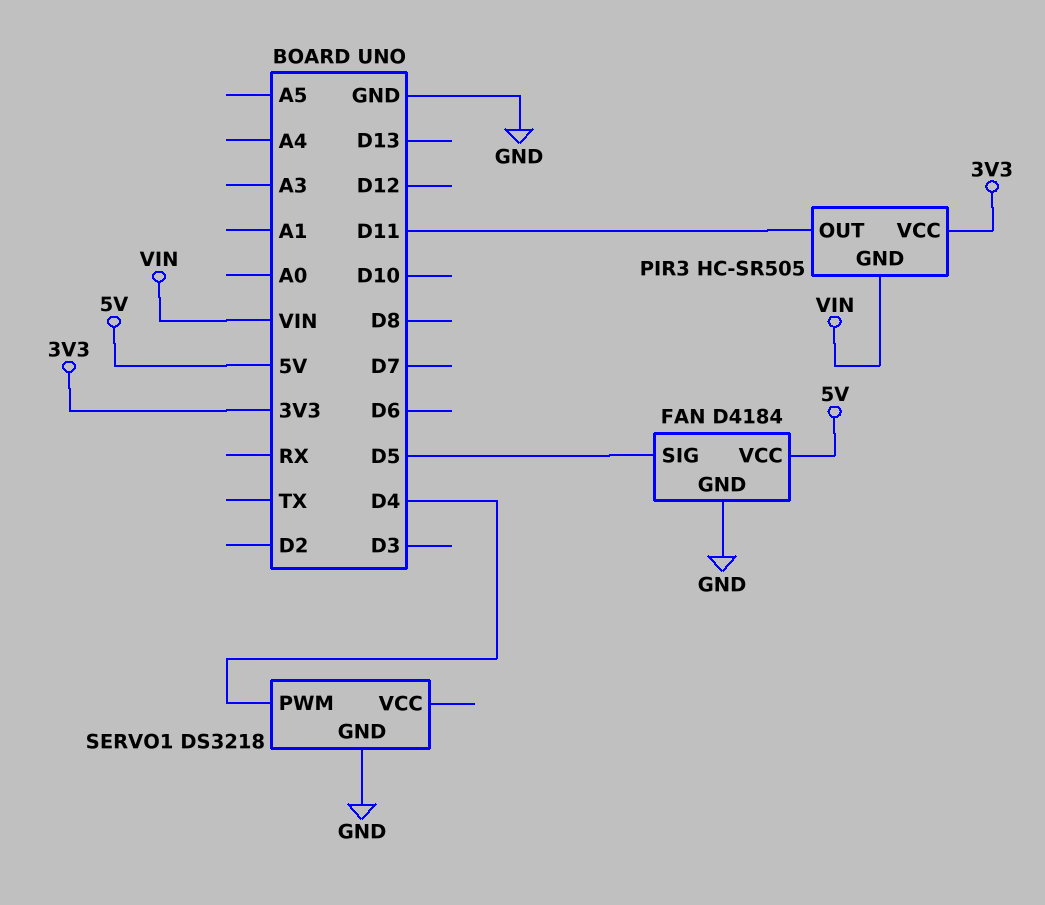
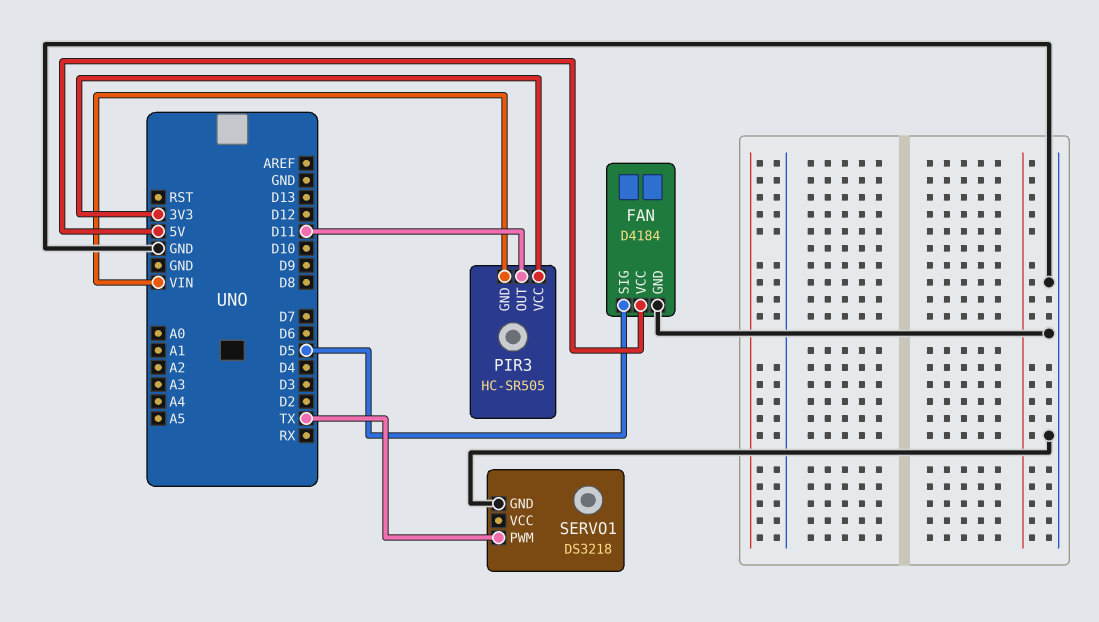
SERVO1 pin PWM: D4 -> TX

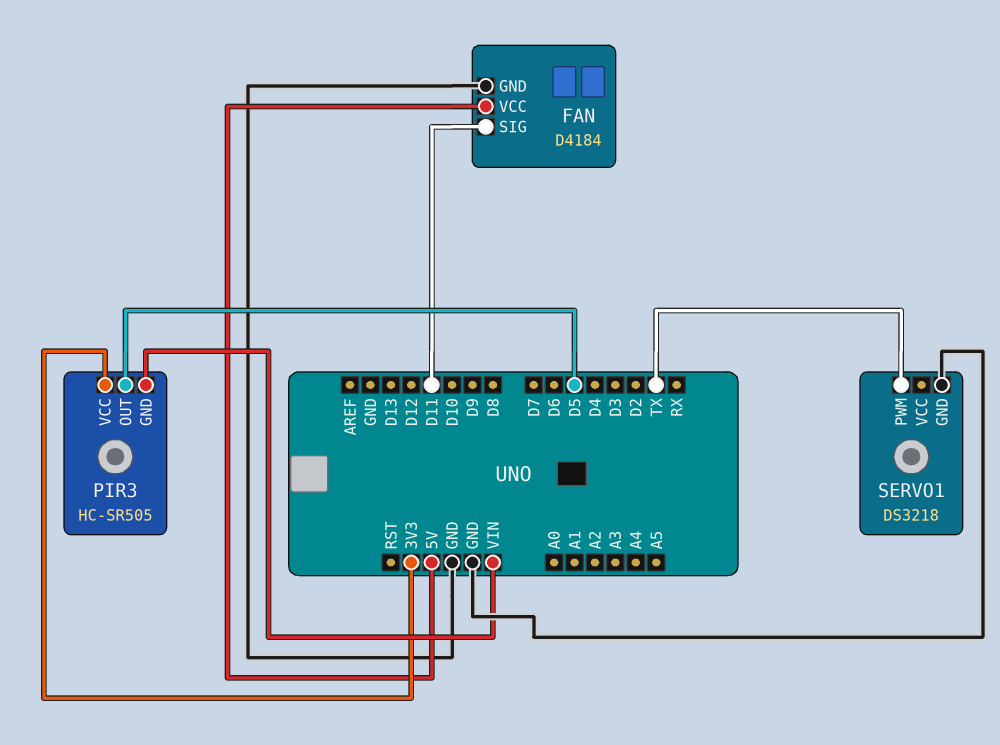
FAN pin SIG: D5 -> D11
PIR3 pin OUT: D11 -> D5

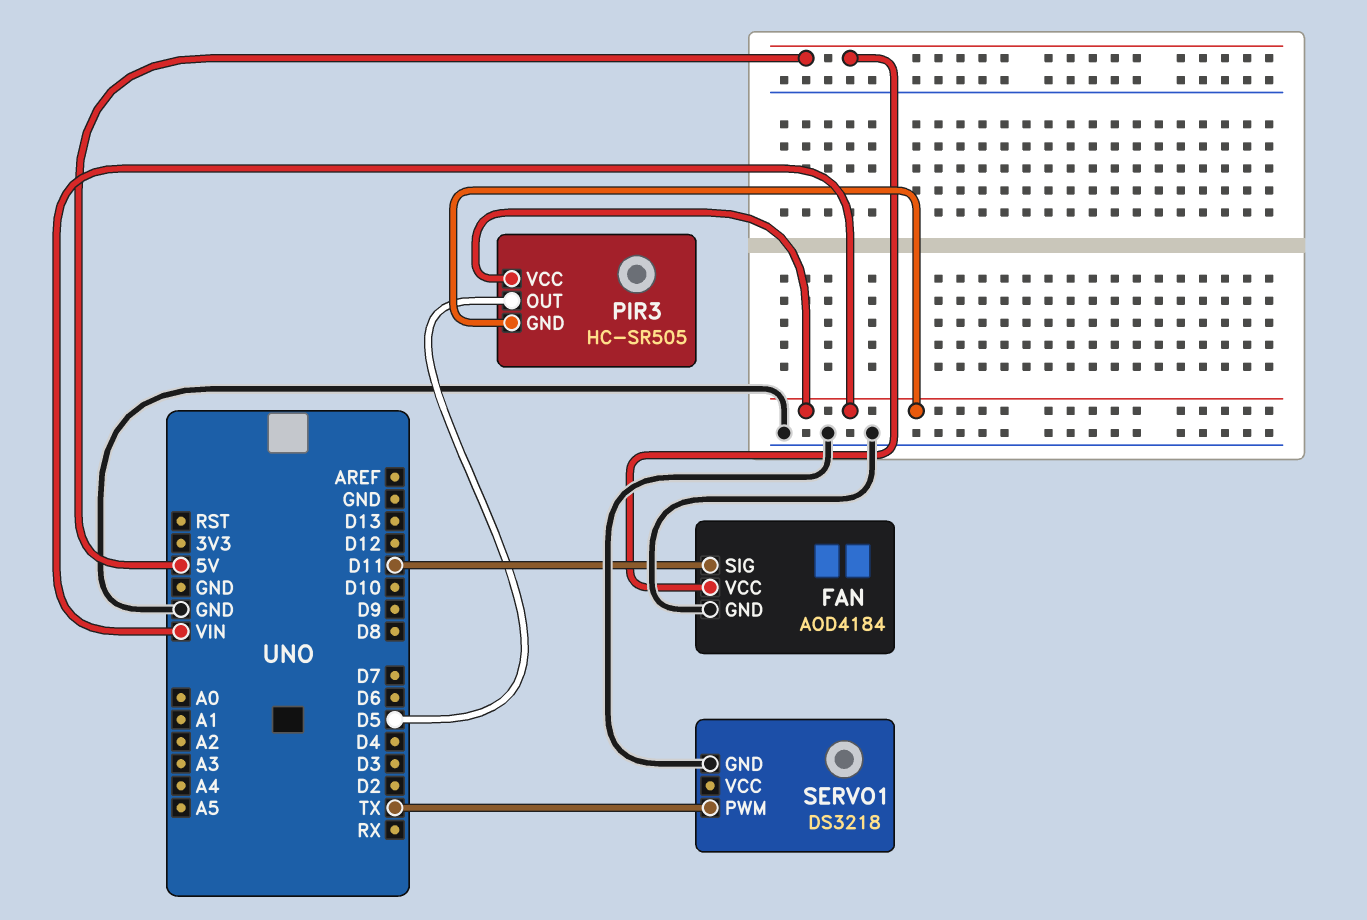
FAN: D4184 -> AOD4184
PIR3 pin VCC: 3V3 -> VIN

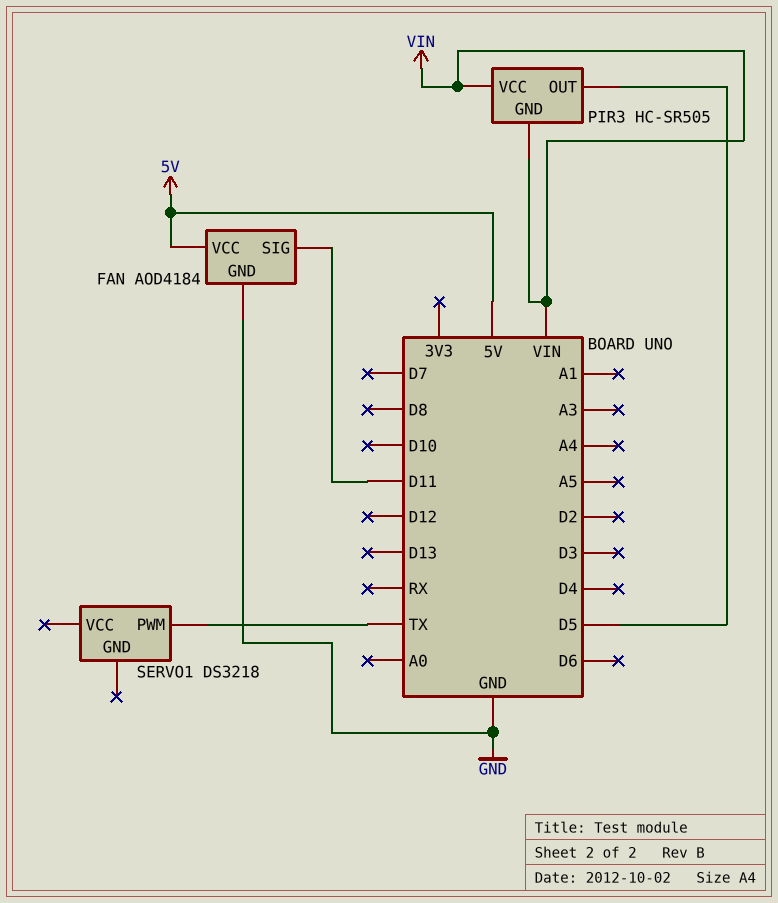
SERVO1 pin GND: GND -> none

